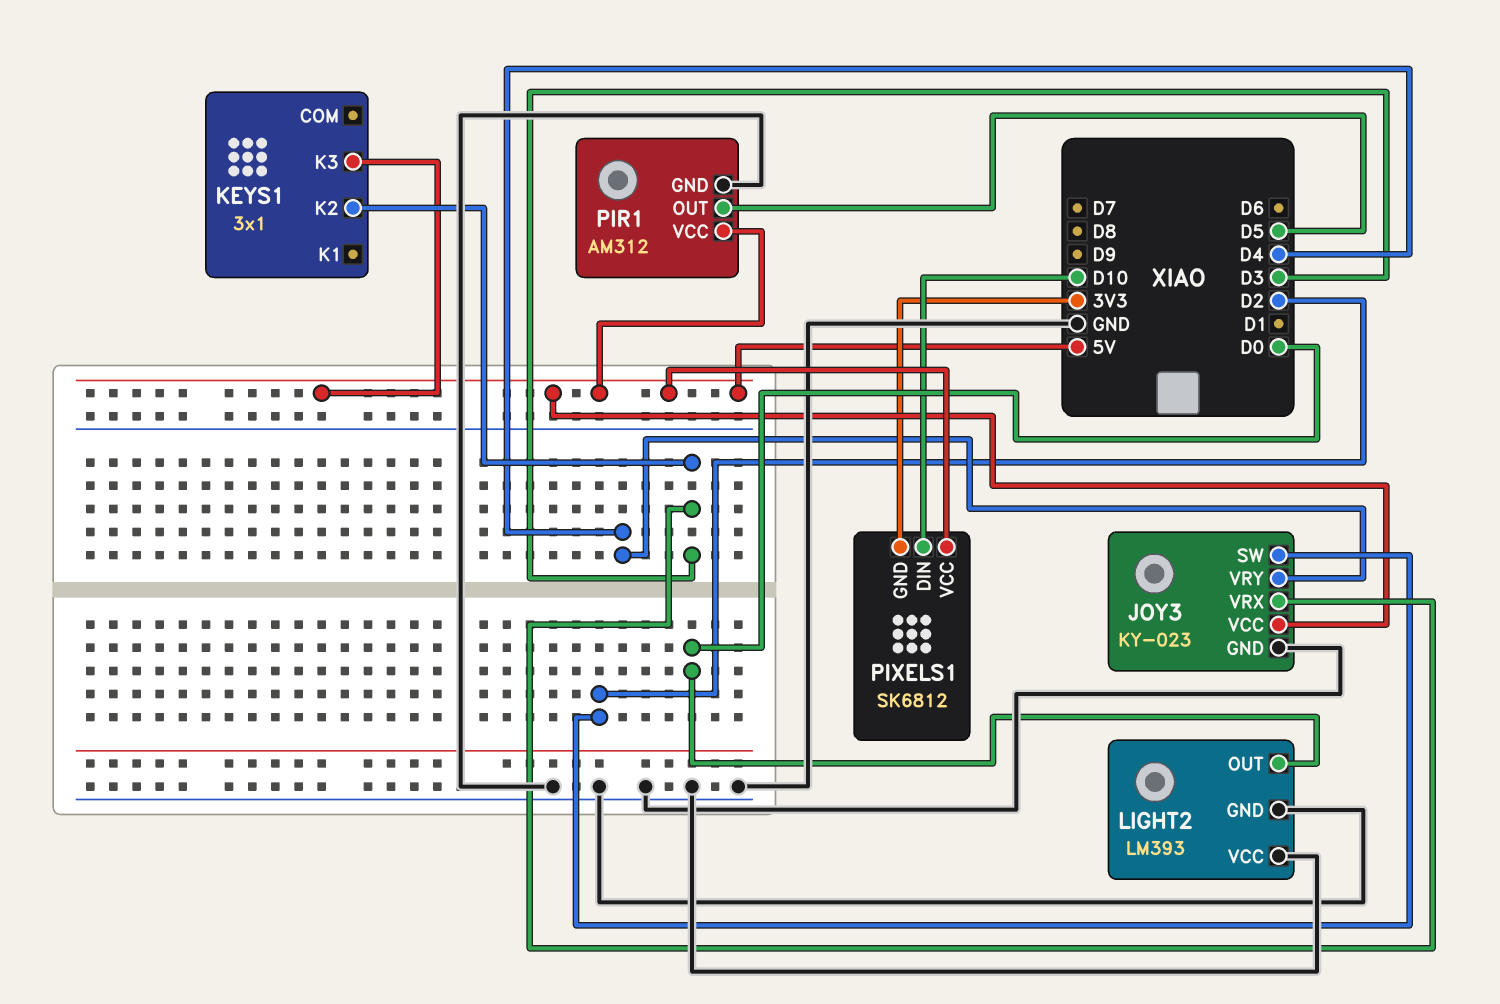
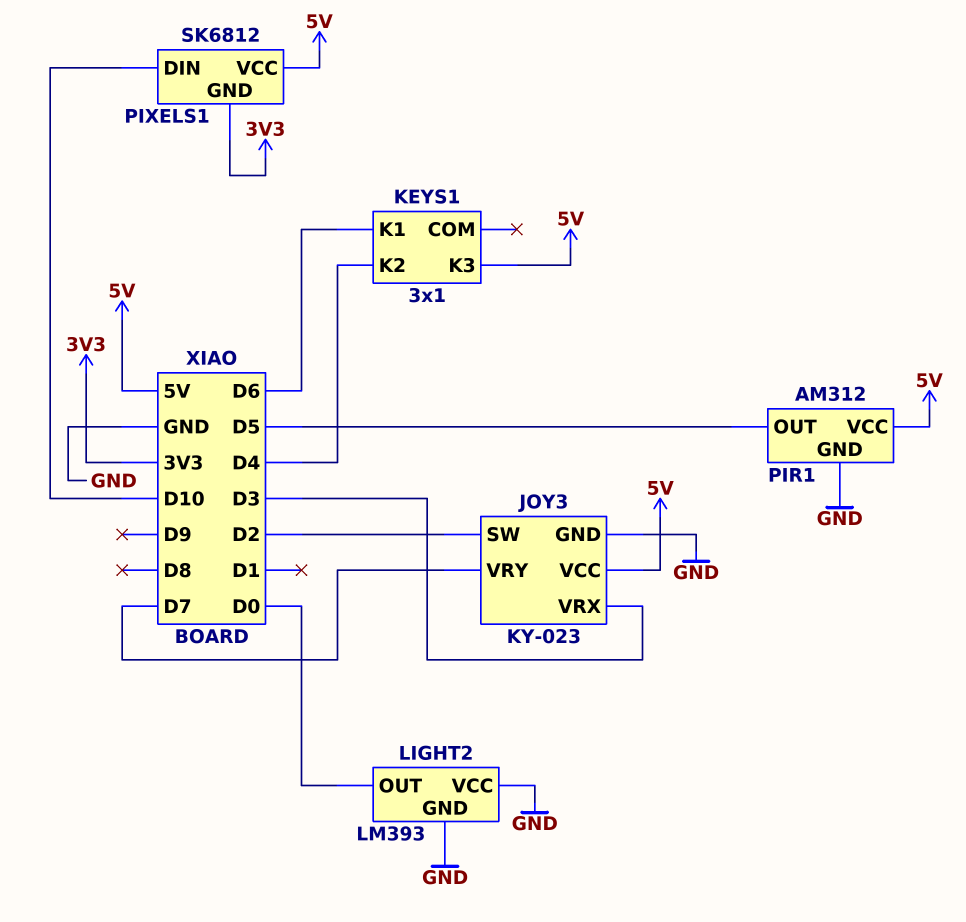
JOY3 pin VRY: D4 -> D7
KEYS1 pin K1: none -> D6
KEYS1 pin K2: D3 -> D4

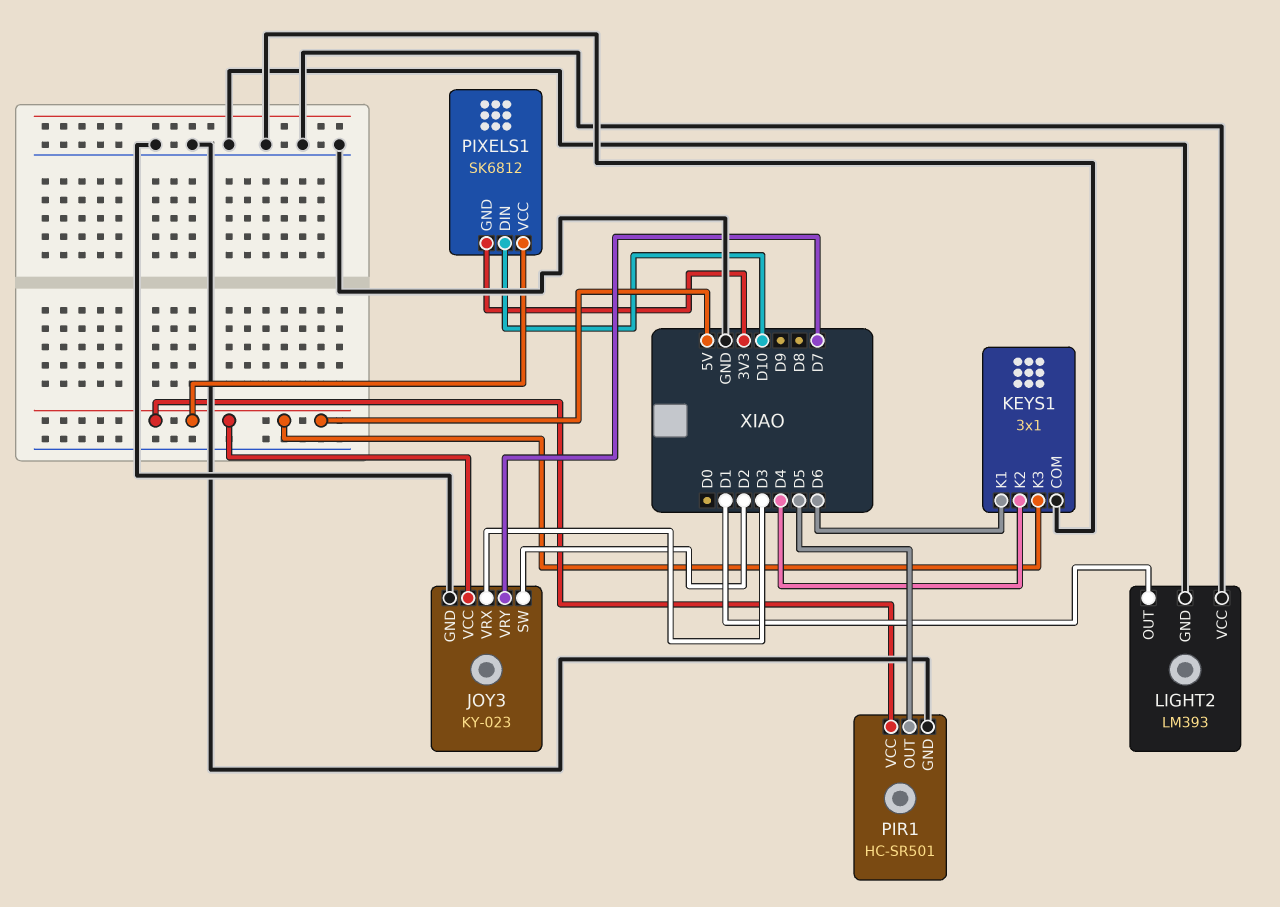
KEYS1 pin COM: none -> GND
LIGHT2 pin OUT: D0 -> D1
PIR1: AM312 -> HC-SR501

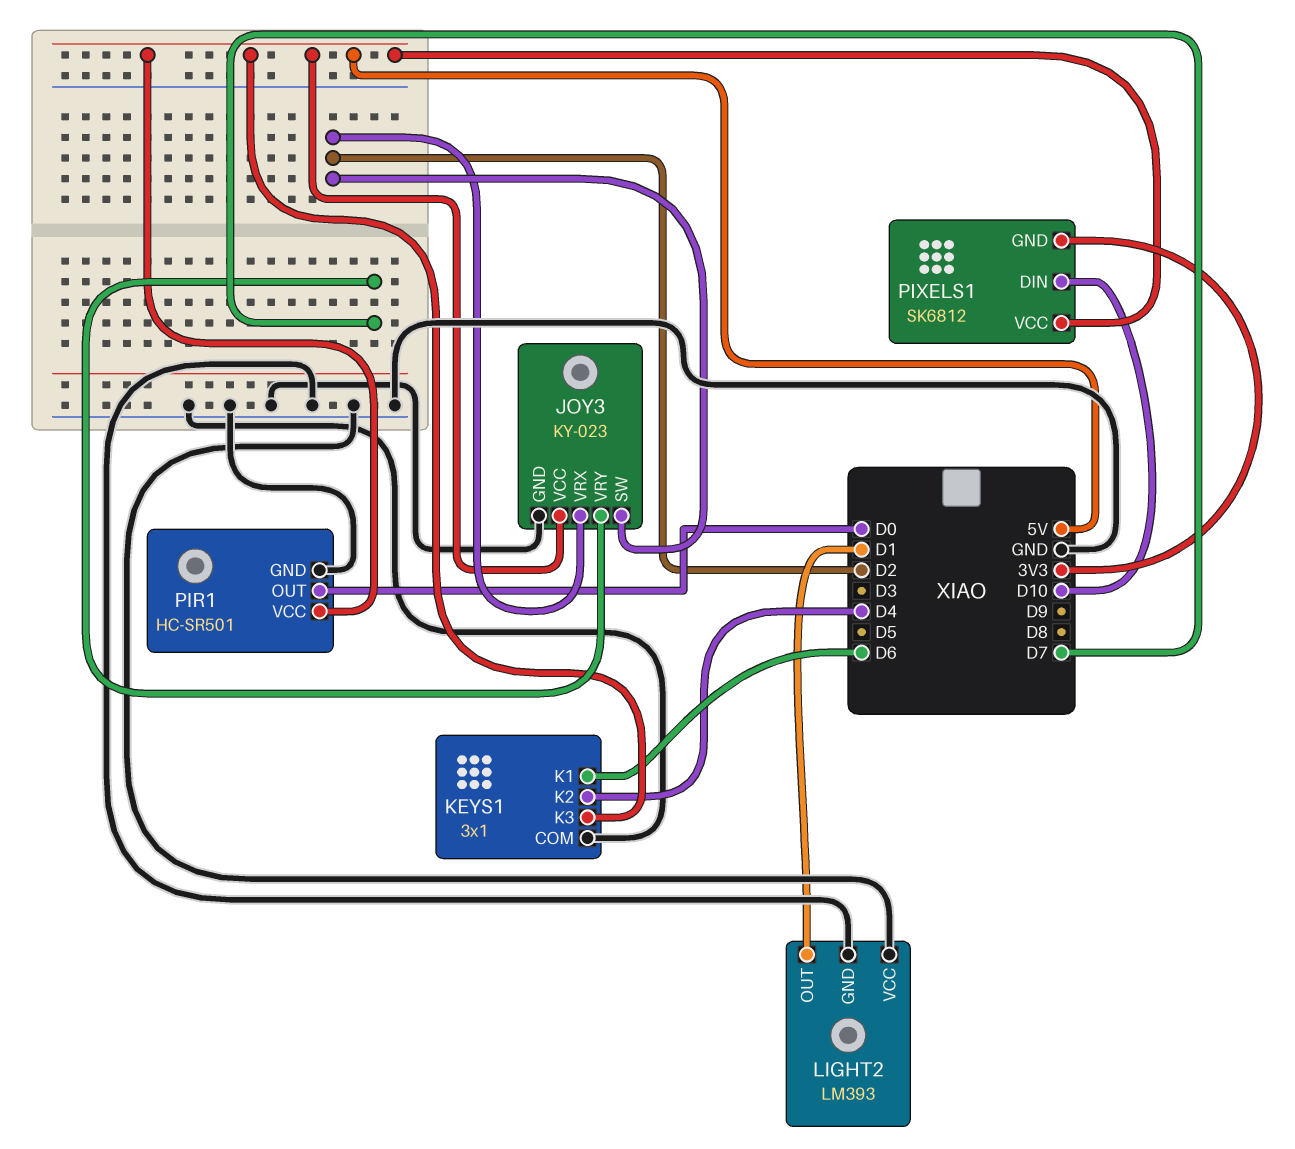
JOY3 pin VRX: D3 -> D2
PIR1 pin OUT: D5 -> D0

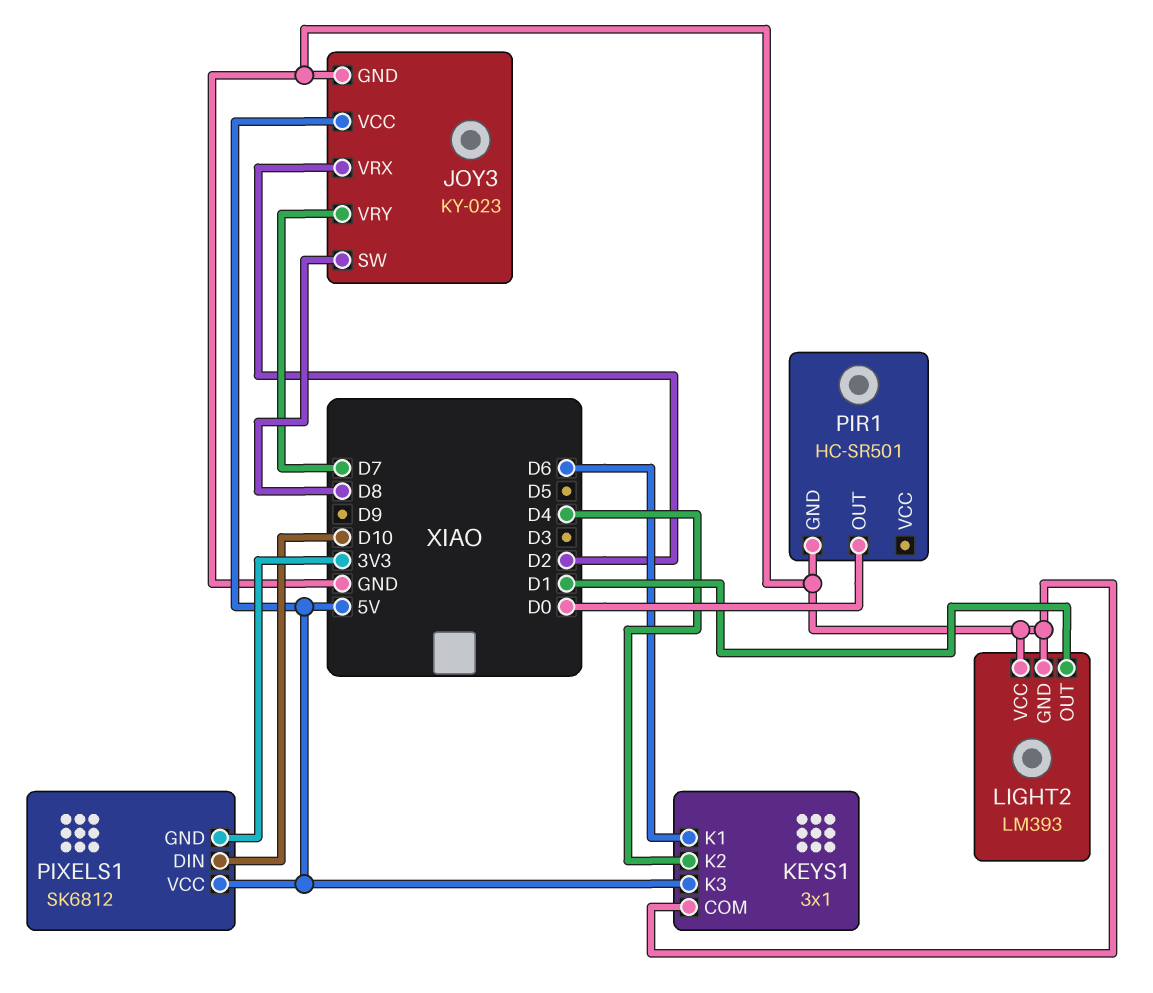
JOY3 pin SW: D2 -> D8
PIR1 pin VCC: 5V -> none

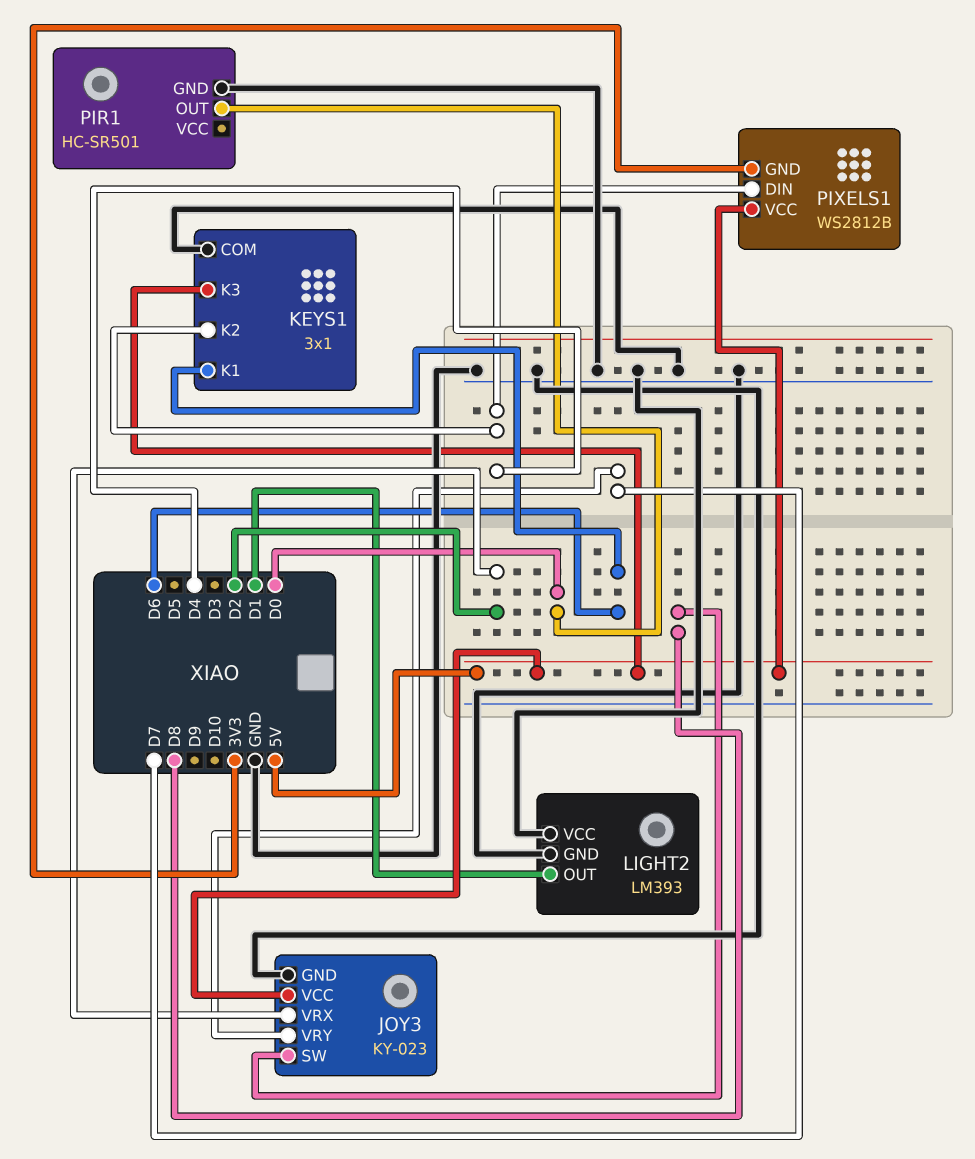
PIXELS1: SK6812 -> WS2812B
PIXELS1 pin DIN: D10 -> D4

